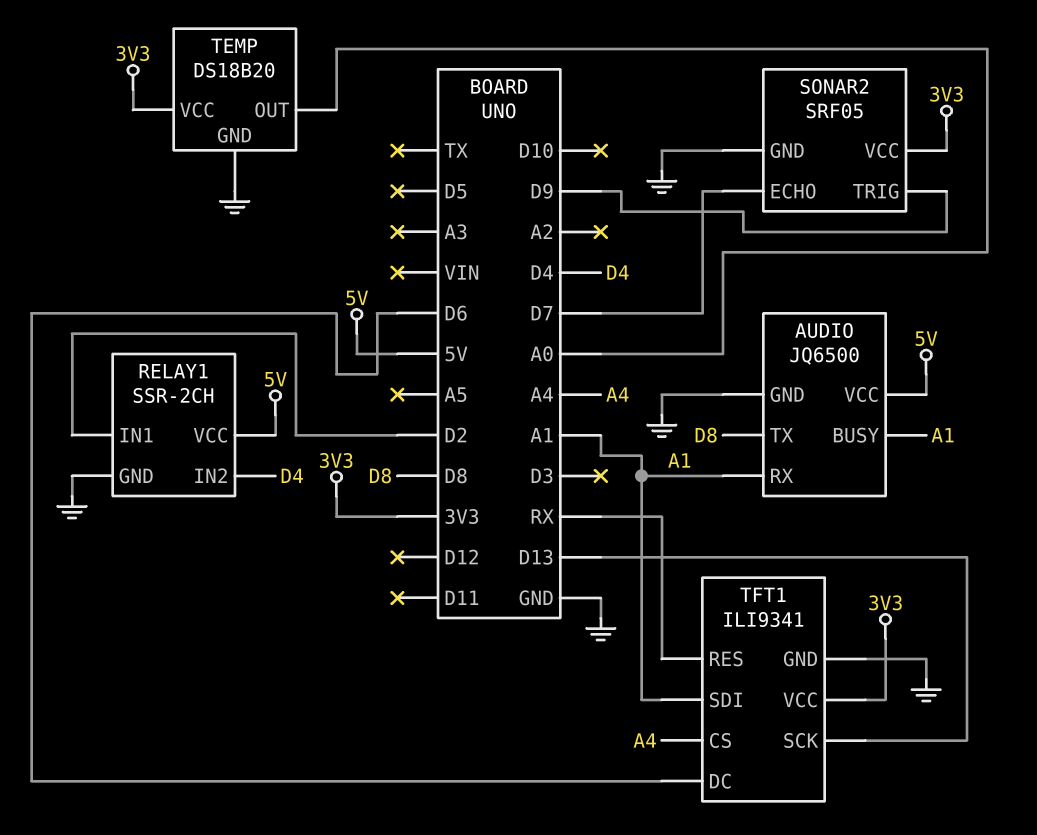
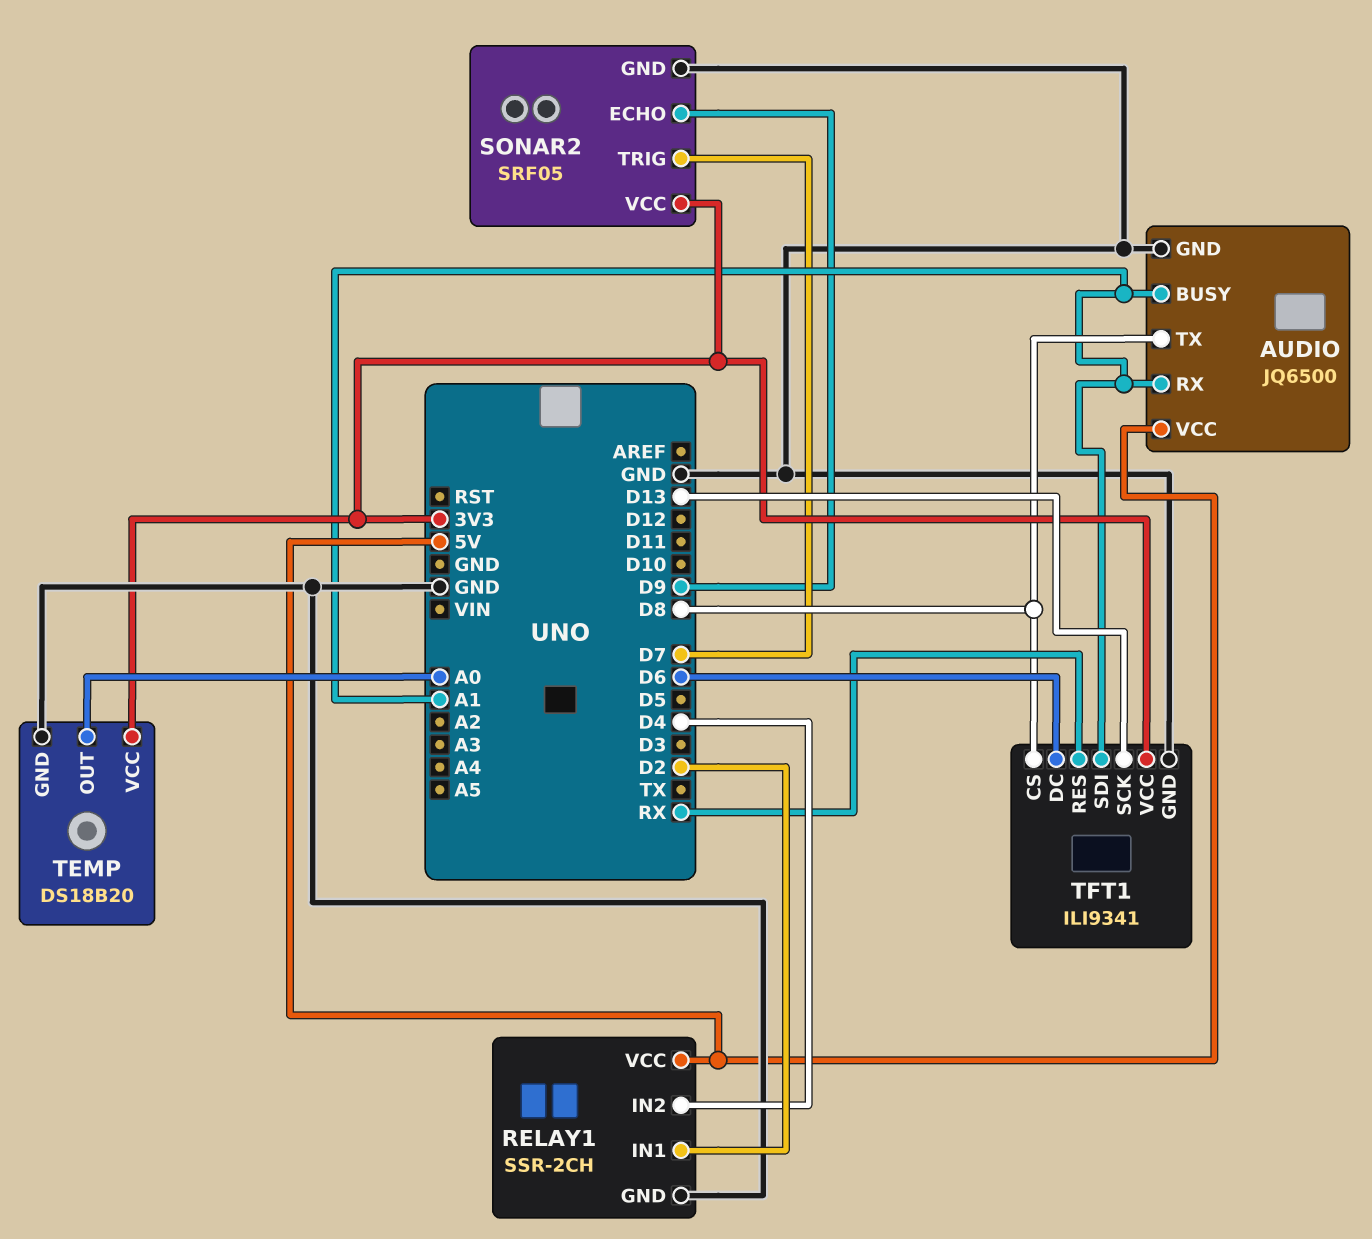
SONAR2 pin ECHO: D7 -> D9
SONAR2 pin TRIG: D9 -> D7
TFT1 pin CS: A4 -> D8

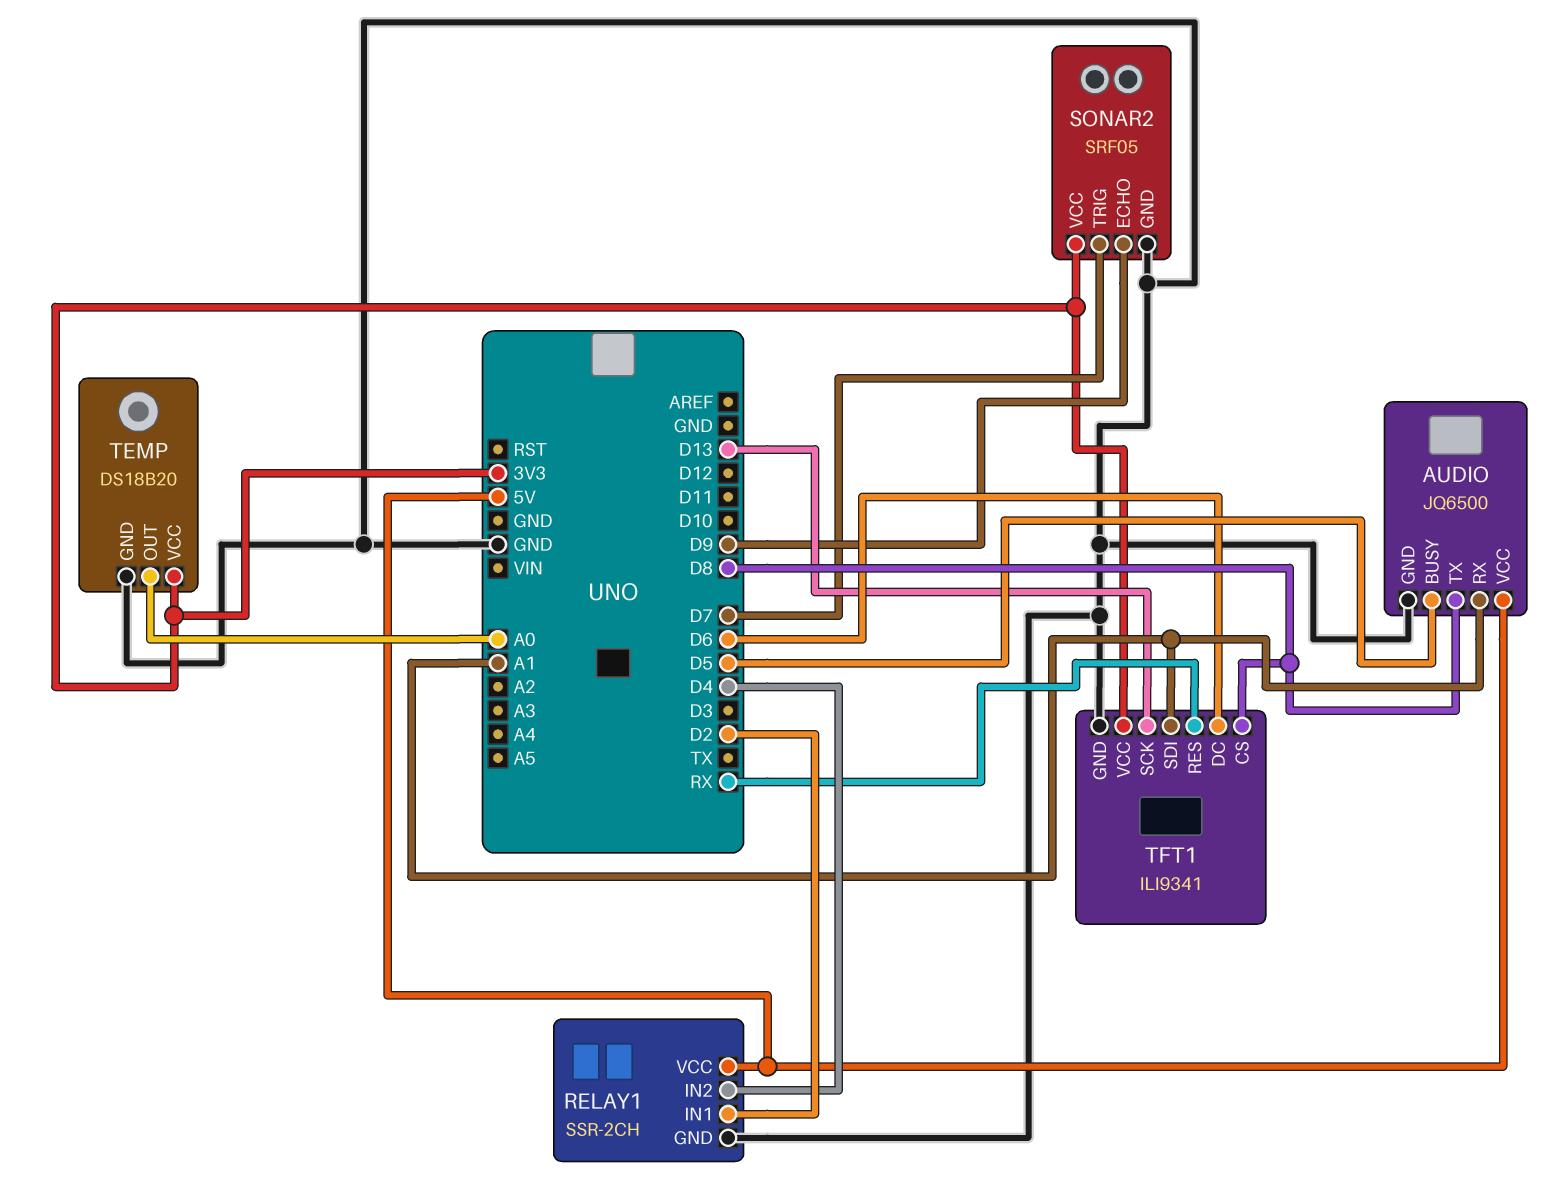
AUDIO pin BUSY: A1 -> D5

